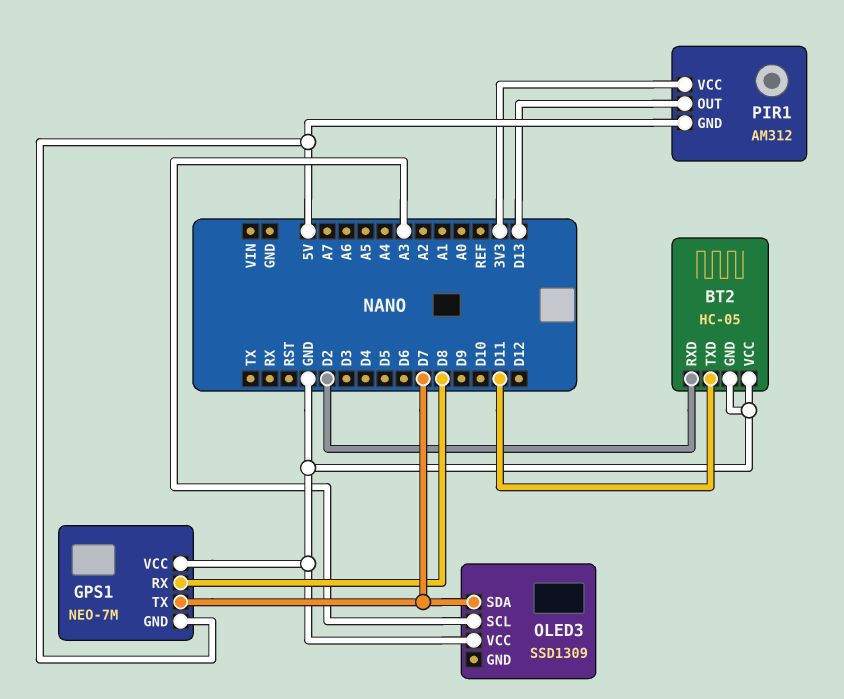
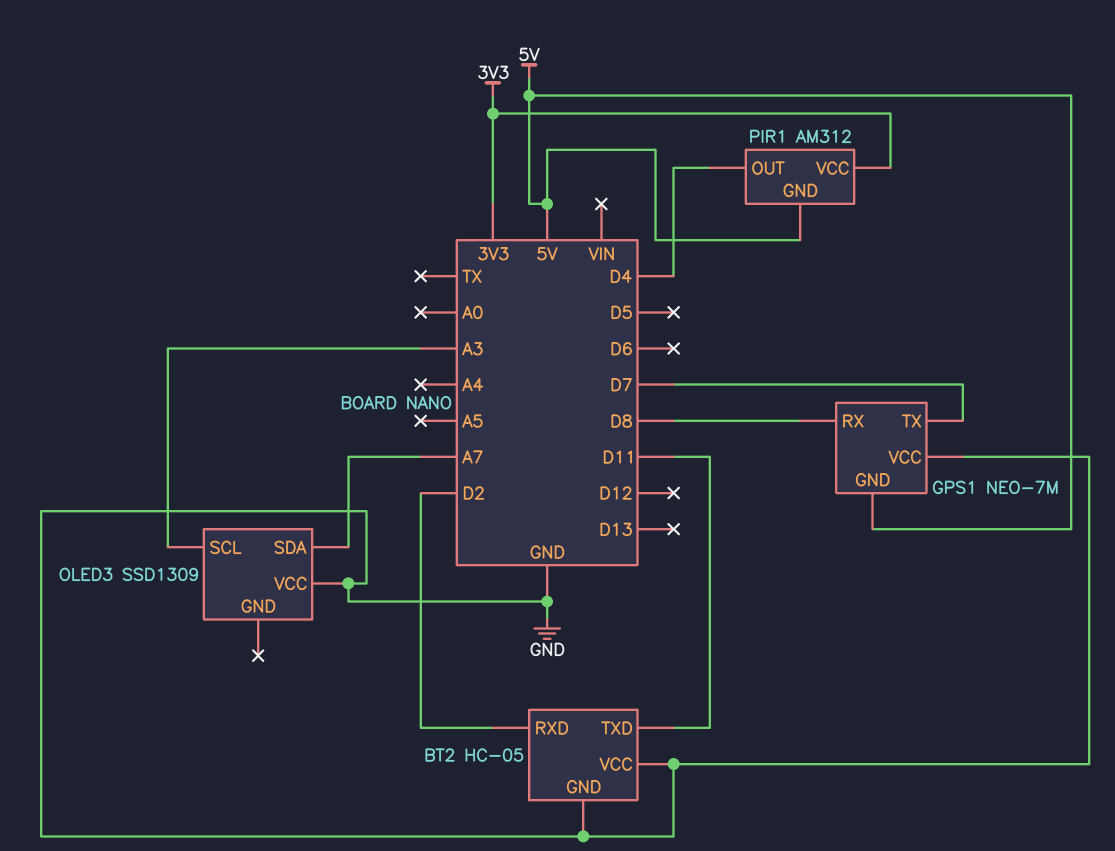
OLED3 pin SDA: D7 -> A7
PIR1 pin OUT: D13 -> D4

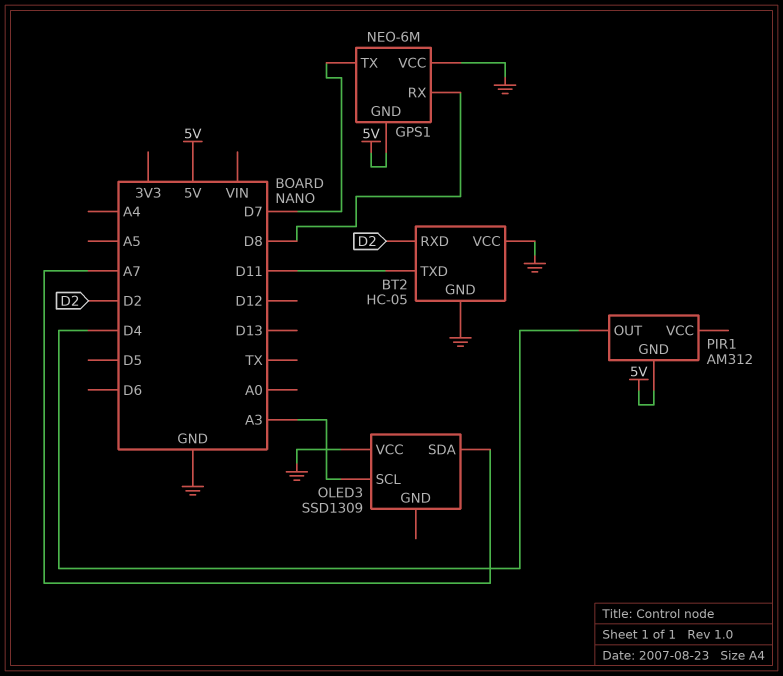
GPS1: NEO-7M -> NEO-6M
PIR1 pin VCC: 3V3 -> none

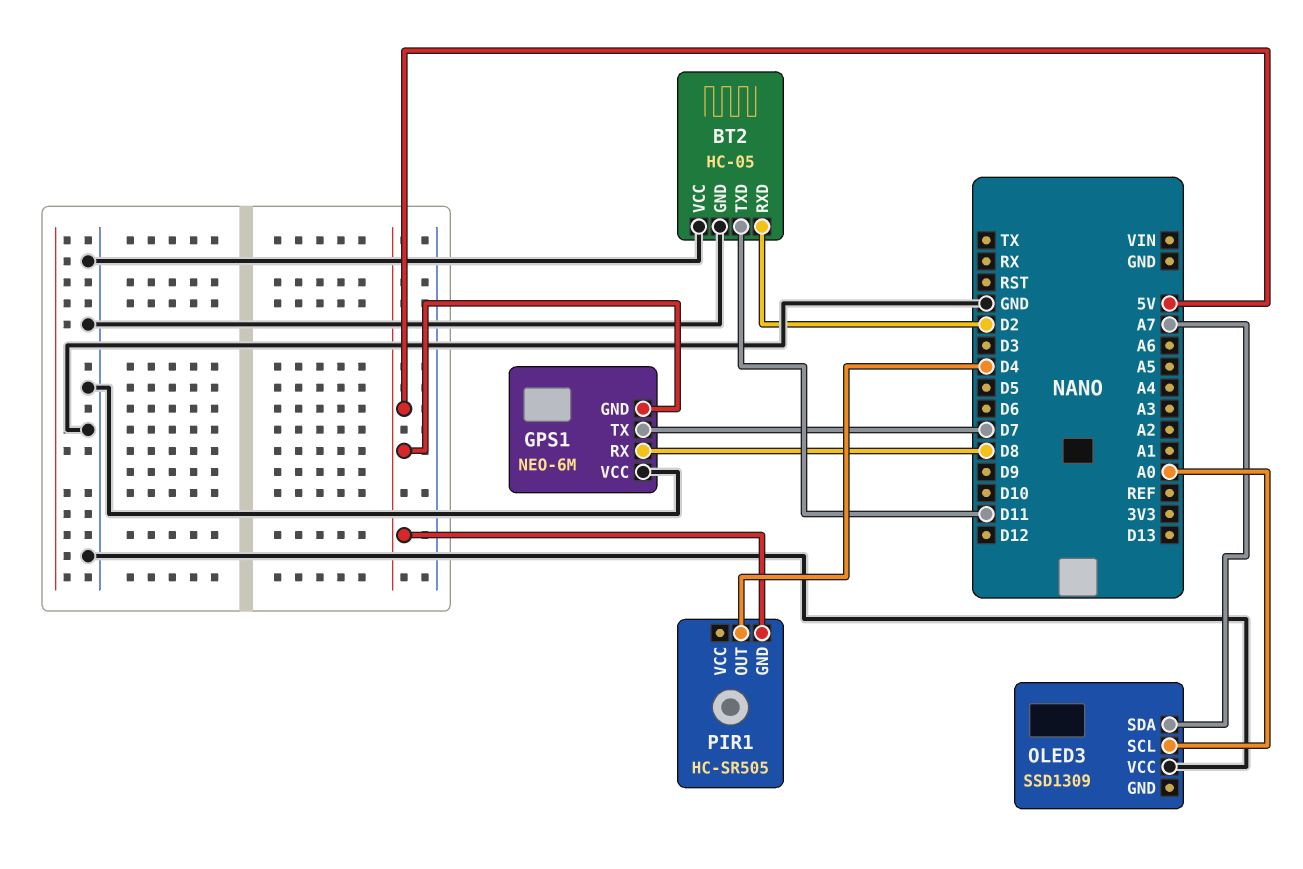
OLED3 pin SCL: A3 -> A0
PIR1: AM312 -> HC-SR505

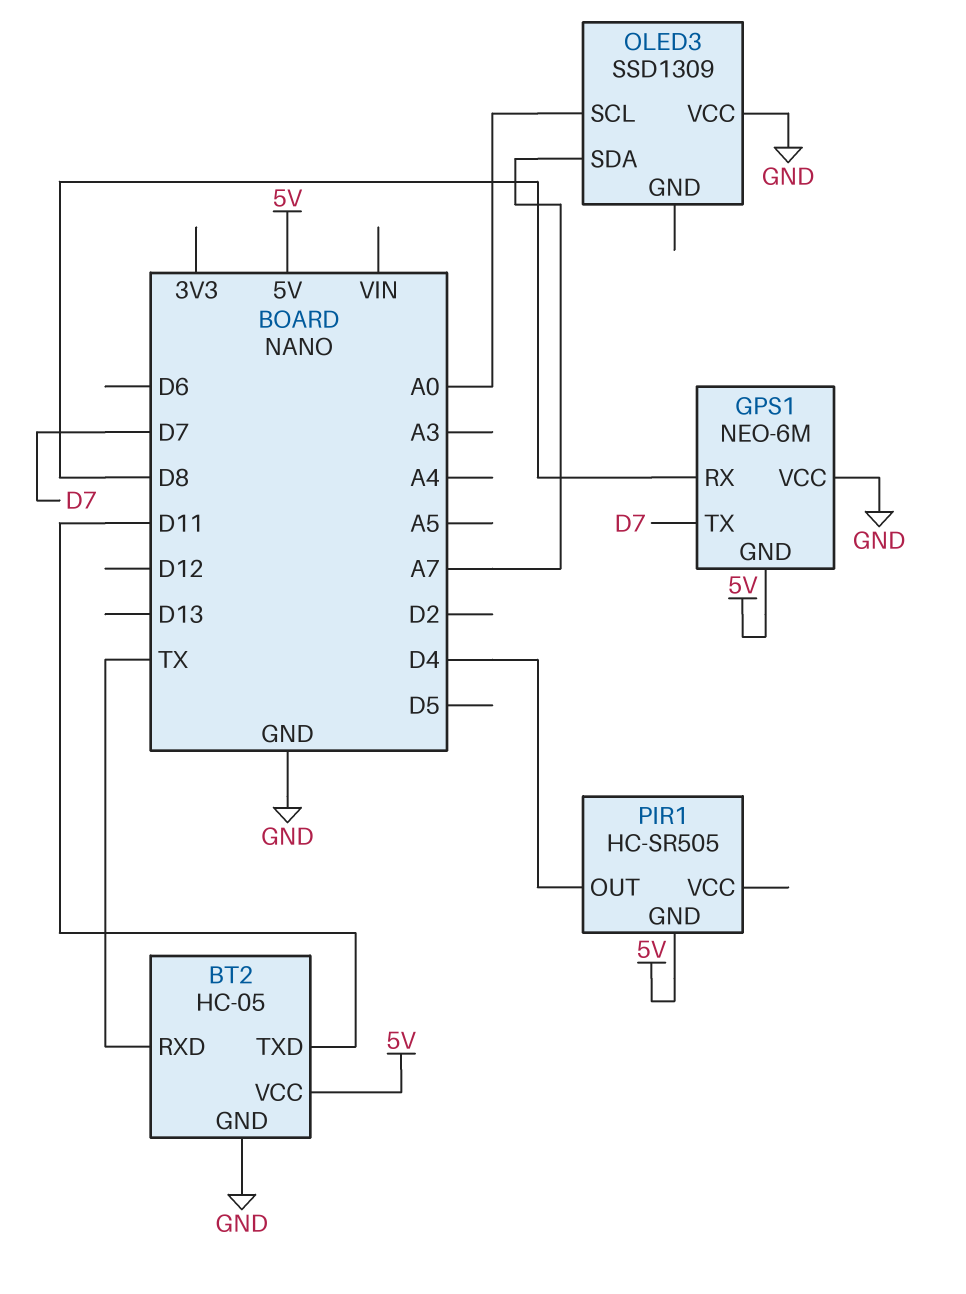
BT2 pin RXD: D2 -> TX
BT2 pin VCC: GND -> 5V

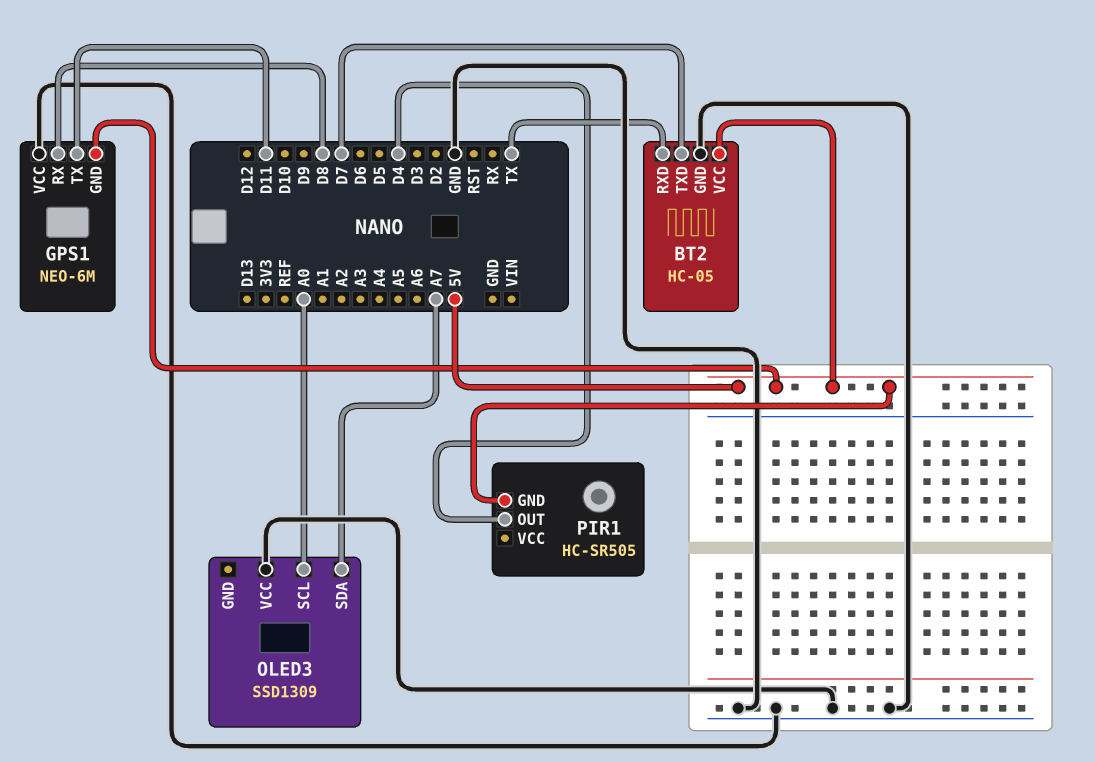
BT2 pin TXD: D11 -> D7
GPS1 pin TX: D7 -> D11

